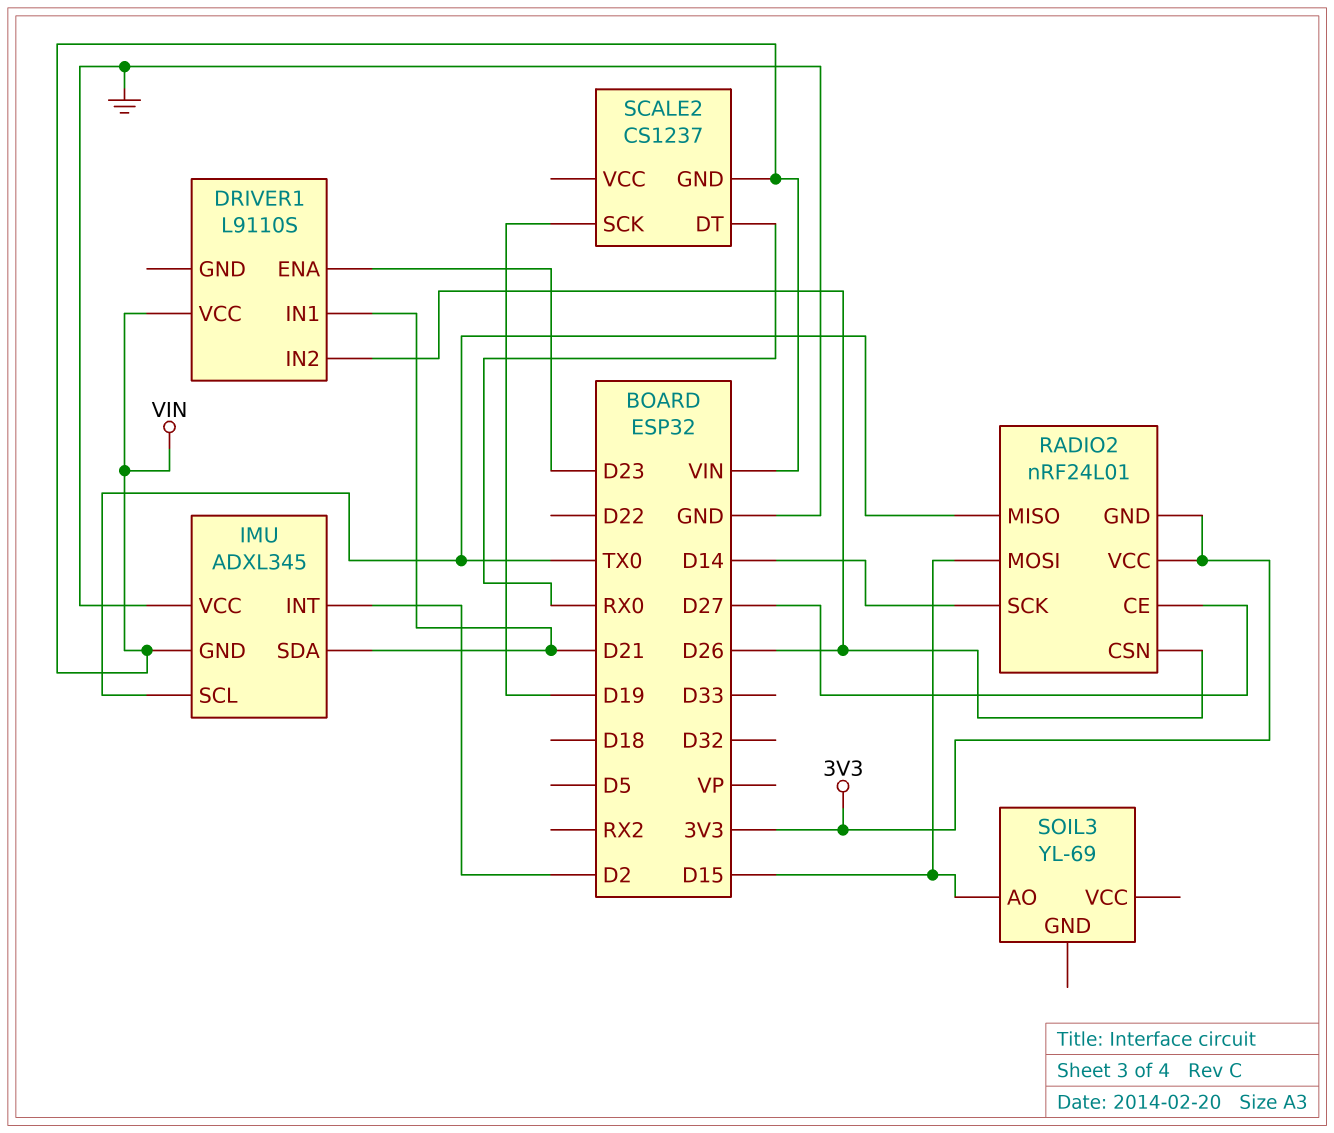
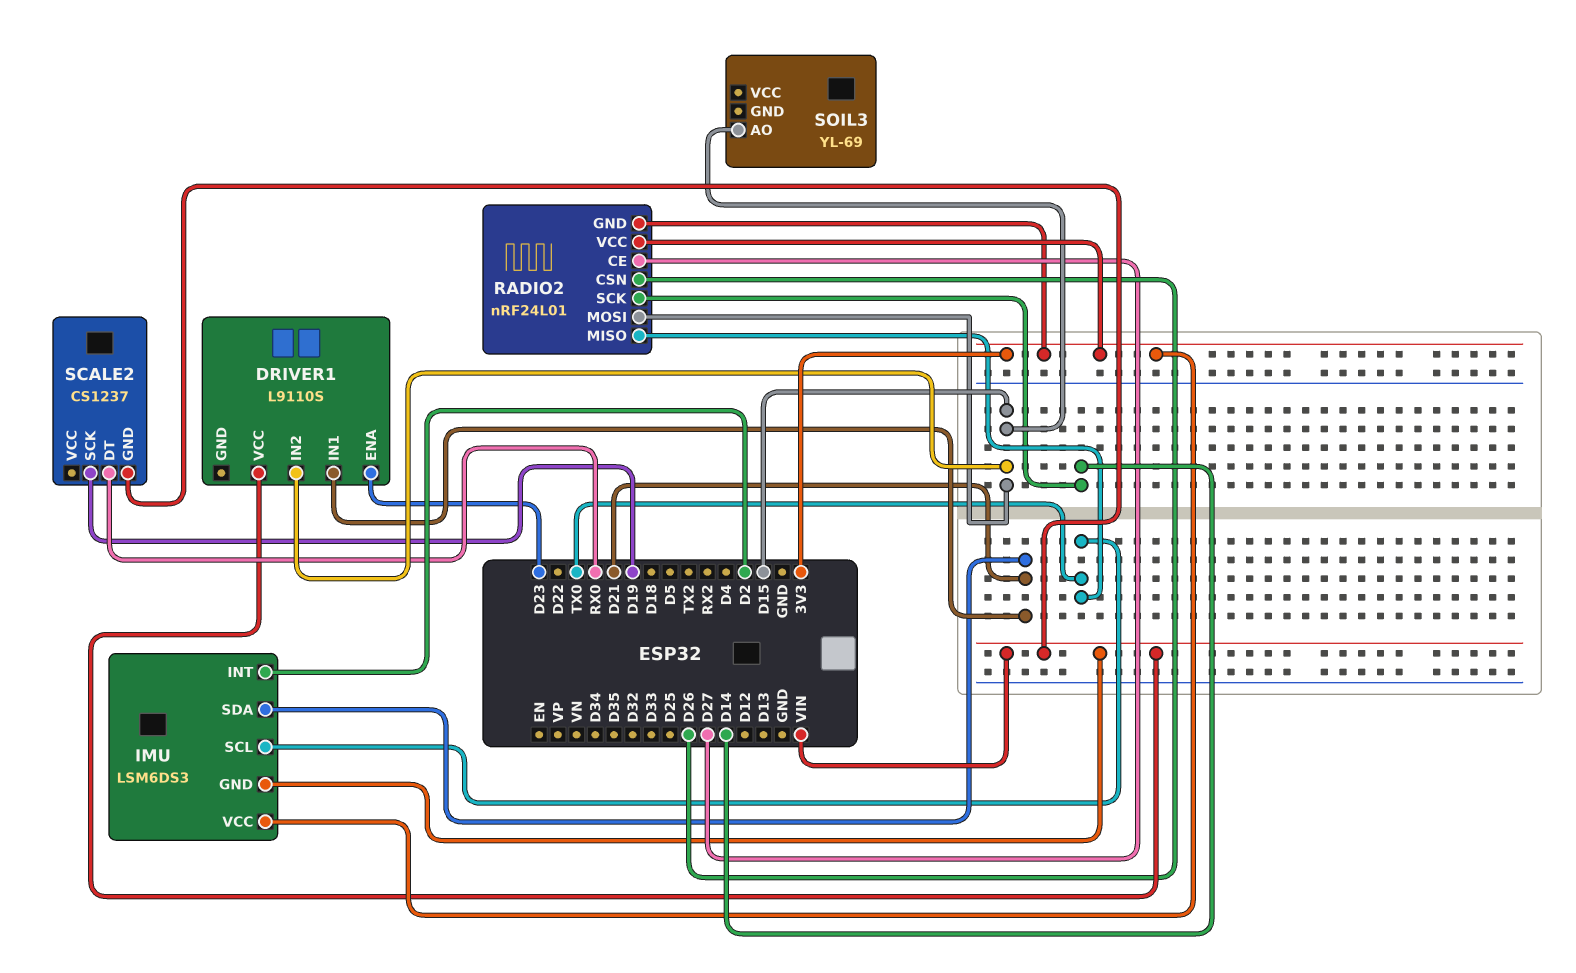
DRIVER1 pin IN2: D26 -> D15
IMU: ADXL345 -> LSM6DS3
IMU pin VCC: GND -> 3V3

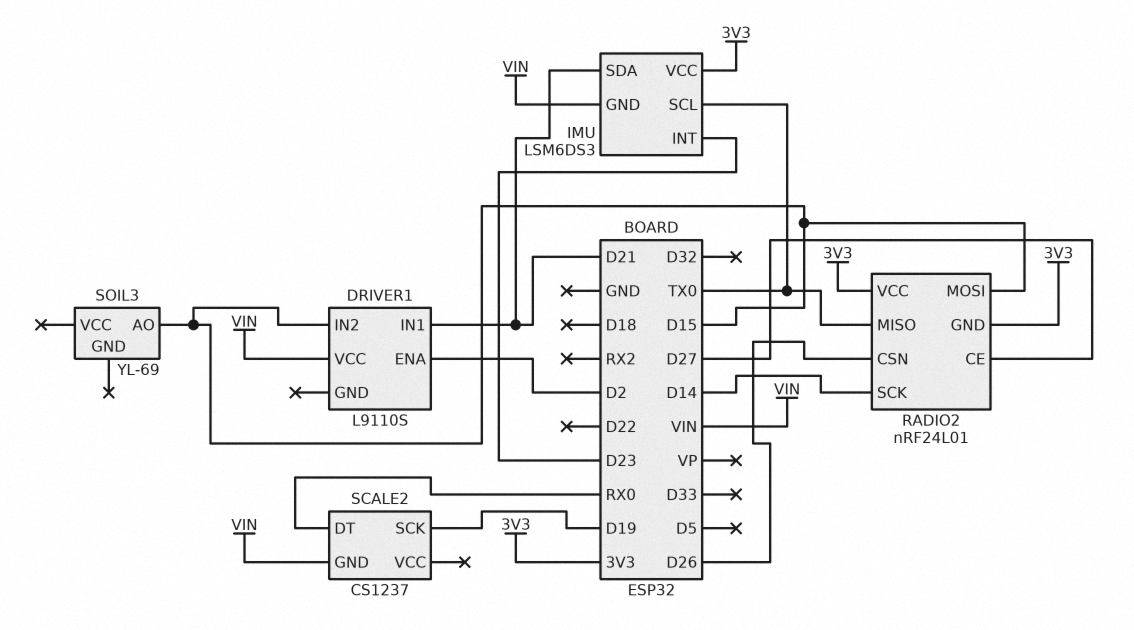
DRIVER1 pin ENA: D23 -> D2
IMU pin INT: D2 -> D23

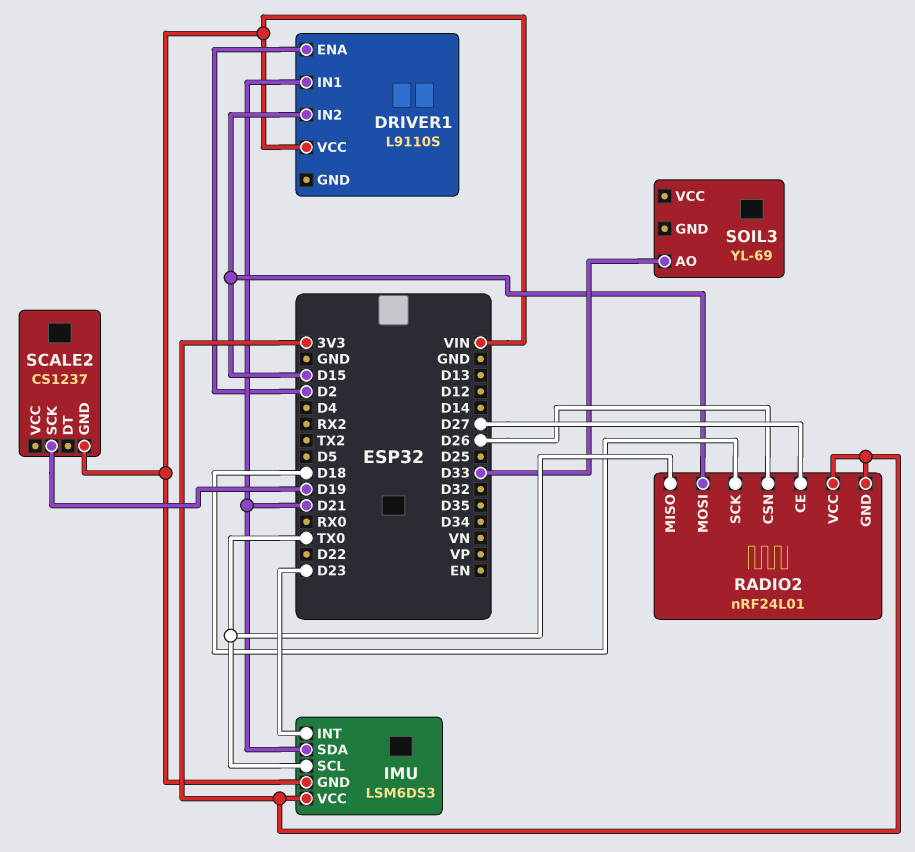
RADIO2 pin SCK: D14 -> D18
SCALE2 pin DT: RX0 -> none
SOIL3 pin AO: D15 -> D33

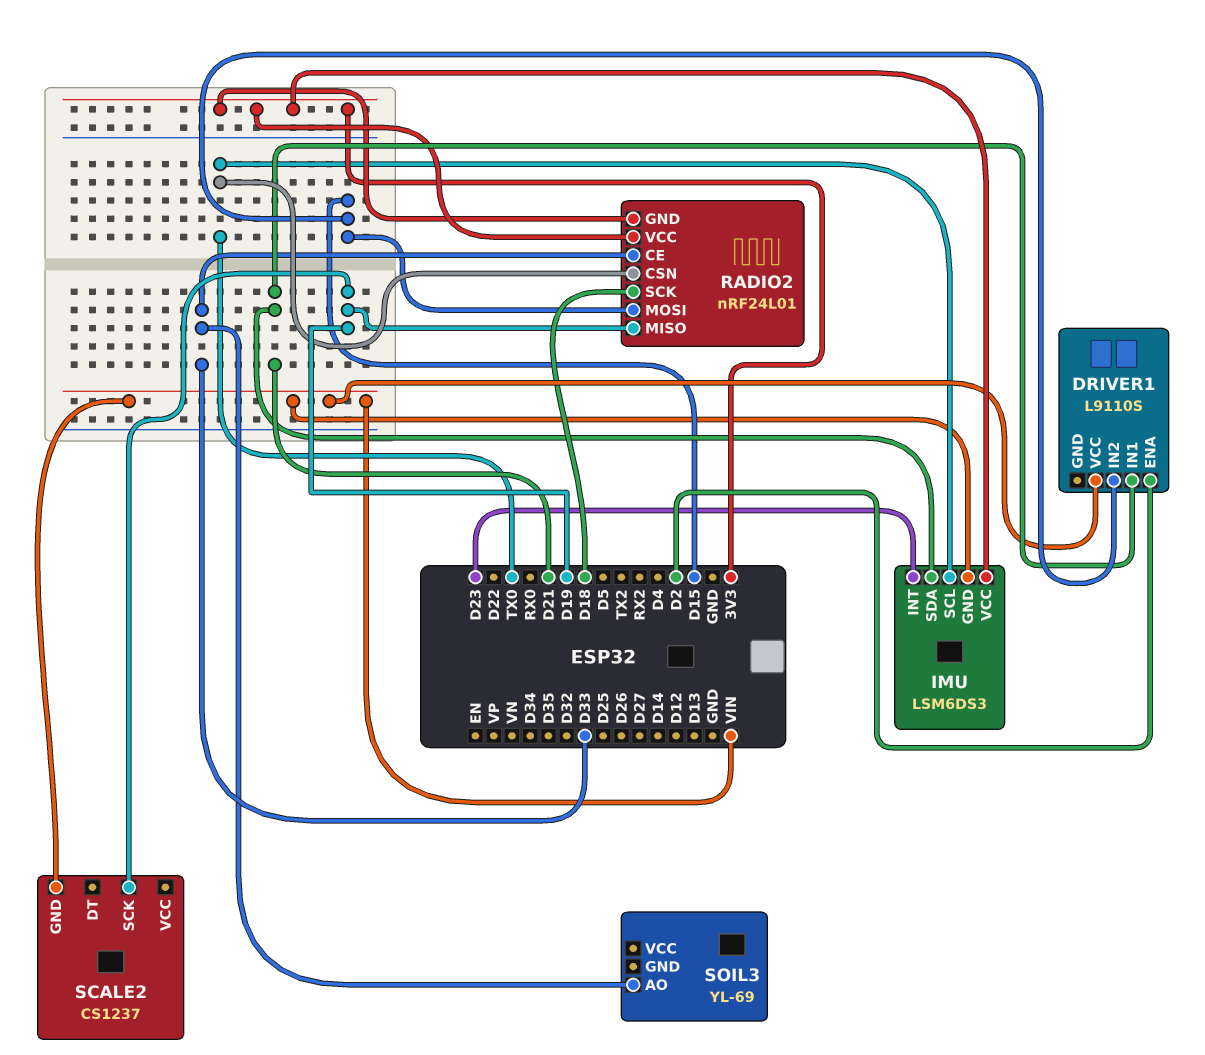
RADIO2 pin CE: D27 -> D33
RADIO2 pin CSN: D26 -> TX0
RADIO2 pin MISO: TX0 -> D19

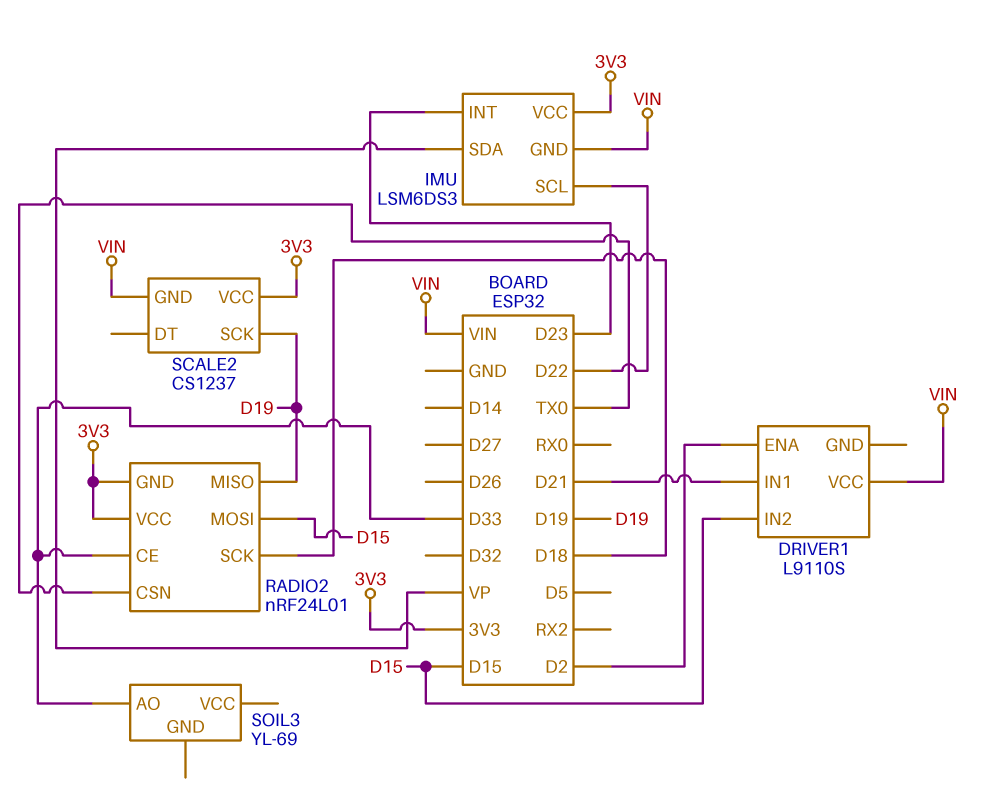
IMU pin SCL: TX0 -> D22
IMU pin SDA: D21 -> VP
SCALE2 pin VCC: none -> 3V3

